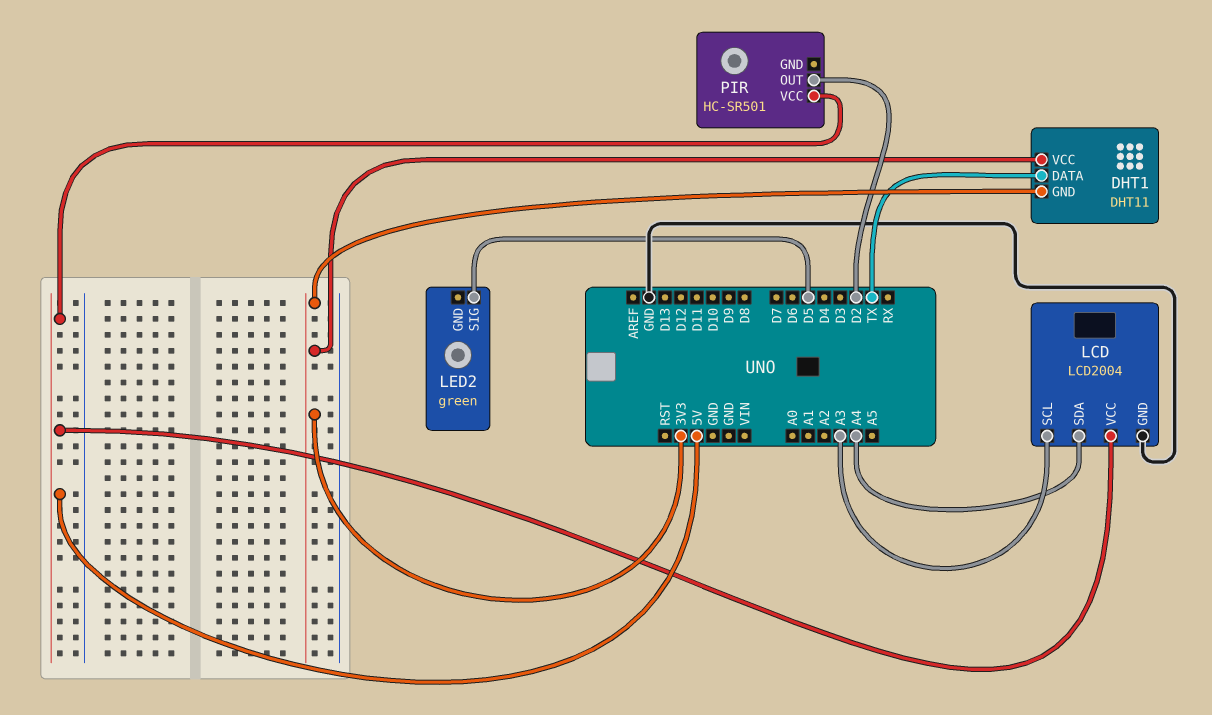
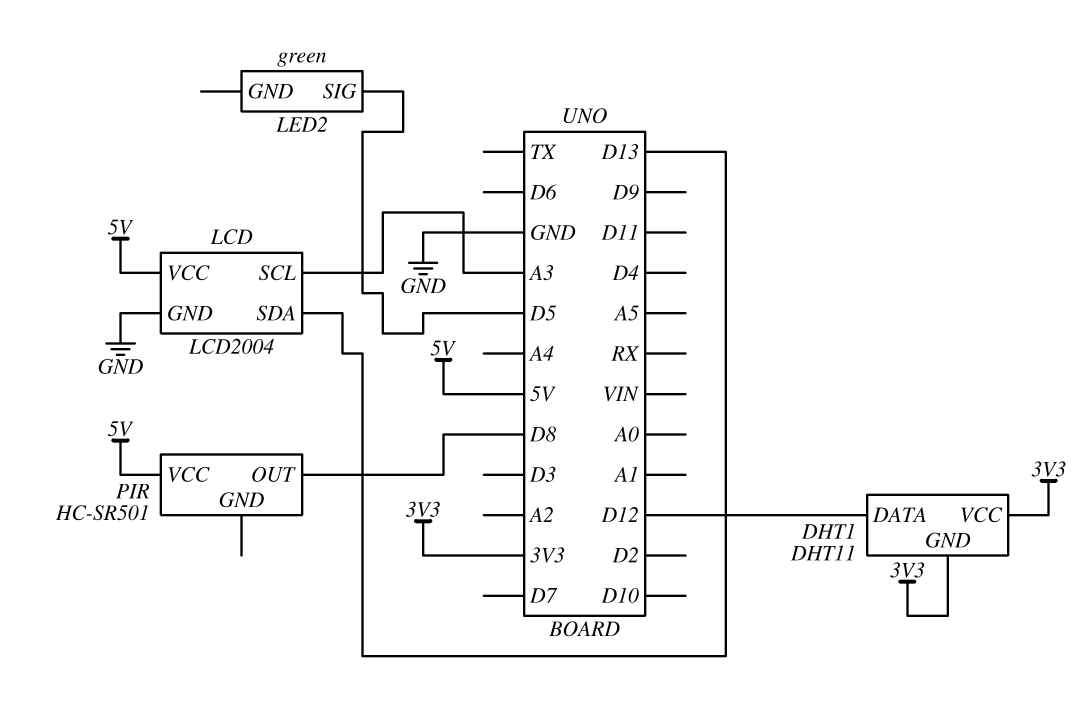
DHT1 pin DATA: TX -> D12
LCD pin SDA: A4 -> D13
PIR pin OUT: D2 -> D8

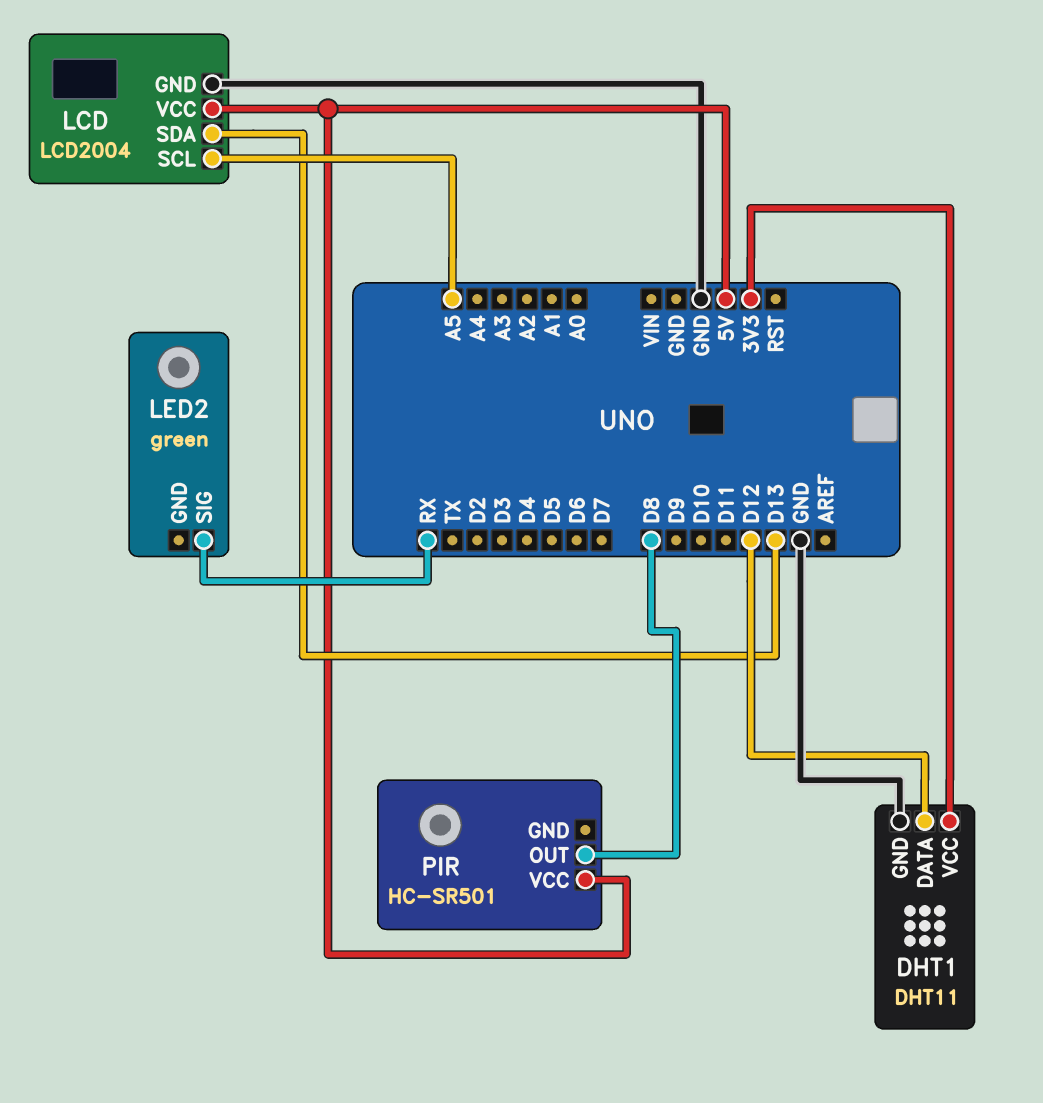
DHT1 pin GND: 3V3 -> GND
LCD pin SCL: A3 -> A5
LED2 pin SIG: D5 -> RX

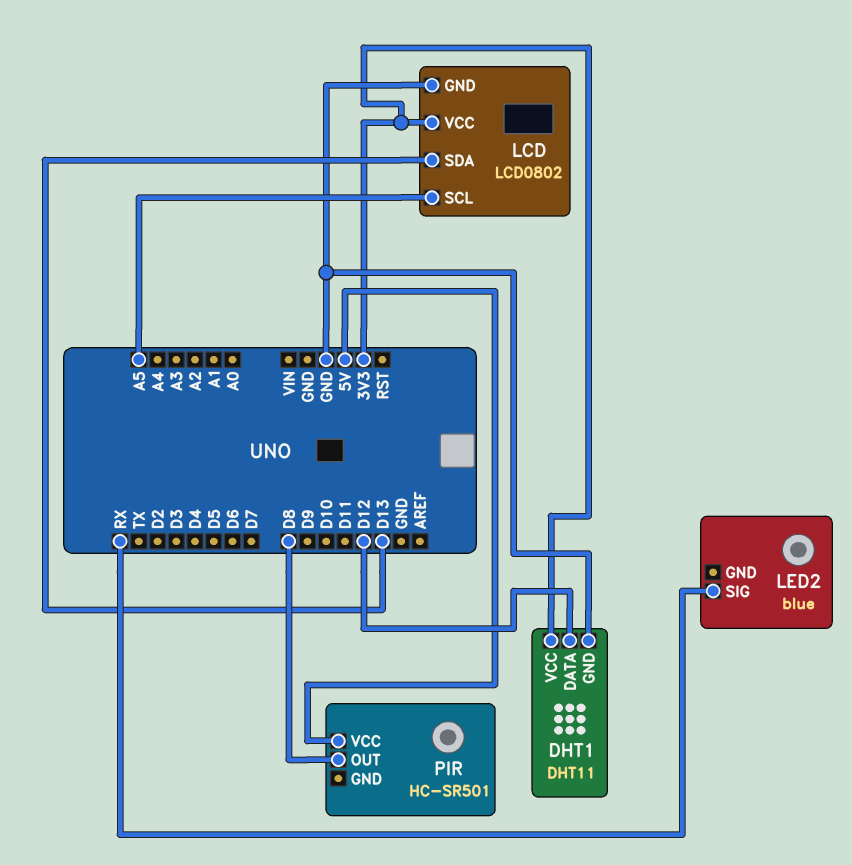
LCD: LCD2004 -> LCD0802
LCD pin VCC: 5V -> 3V3
LED2: green -> blue

